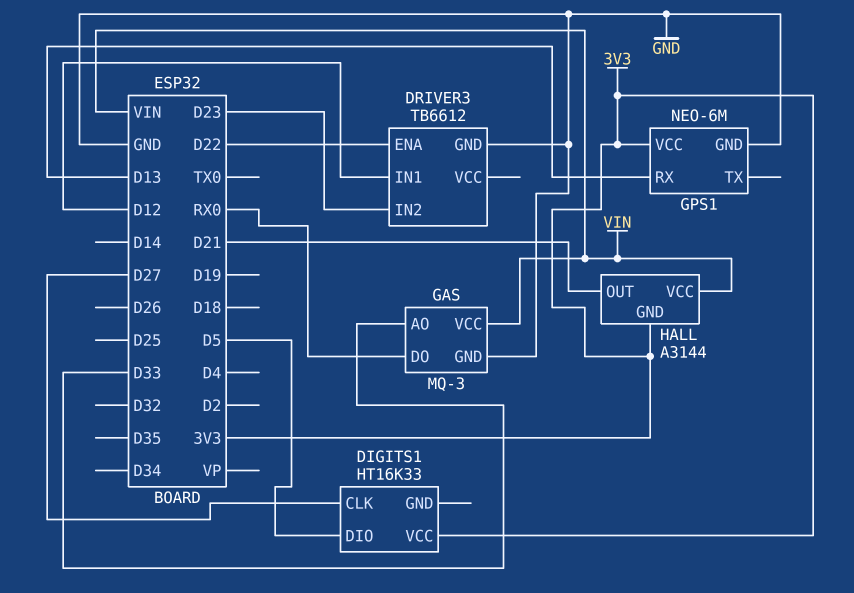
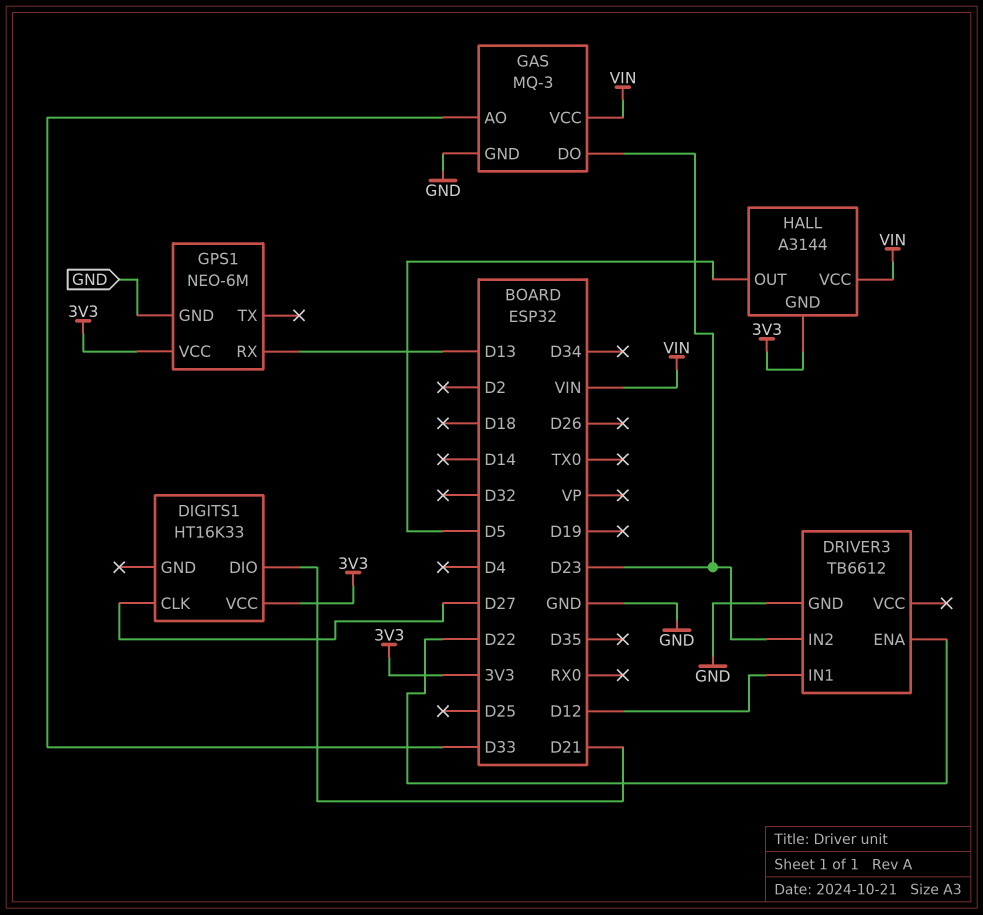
DIGITS1 pin DIO: D5 -> D21
GAS pin DO: RX0 -> D23
HALL pin OUT: D21 -> D5

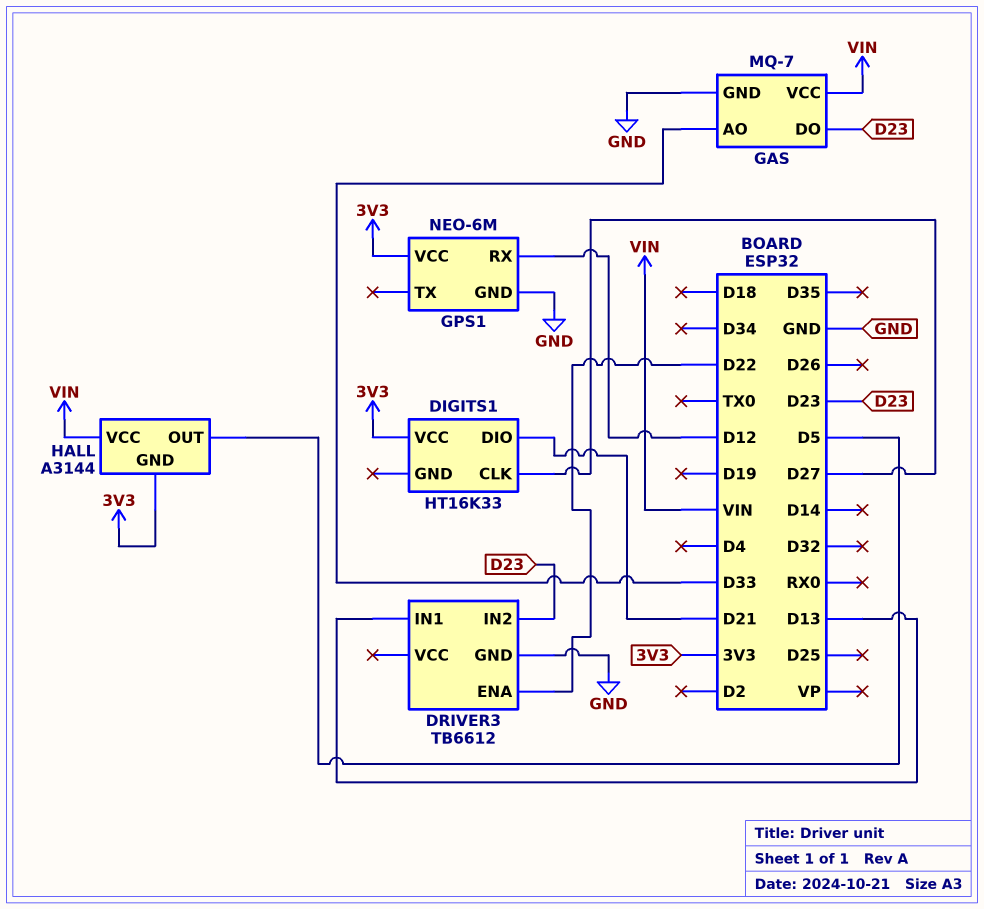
DRIVER3 pin IN1: D12 -> D13
GAS: MQ-3 -> MQ-7
GPS1 pin RX: D13 -> D12

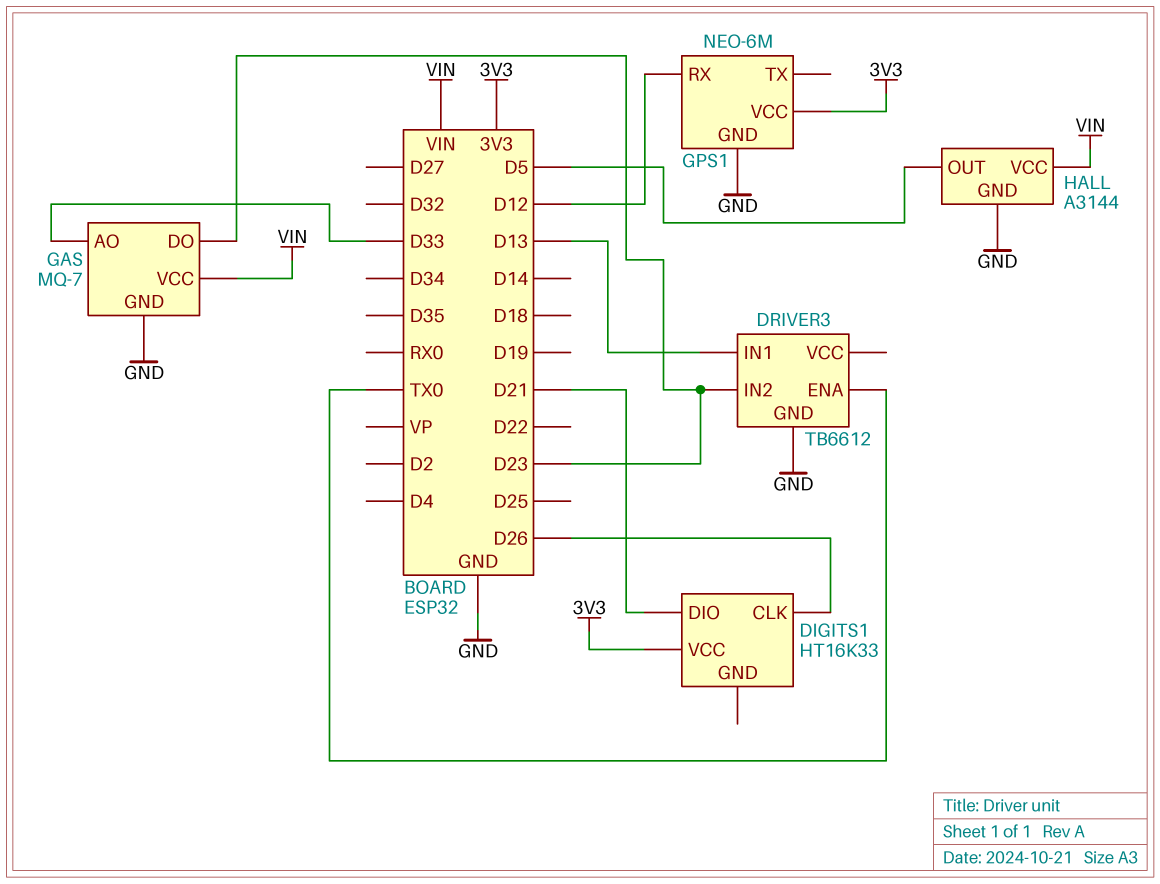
DIGITS1 pin CLK: D27 -> D26
DRIVER3 pin ENA: D22 -> TX0
HALL pin GND: 3V3 -> GND

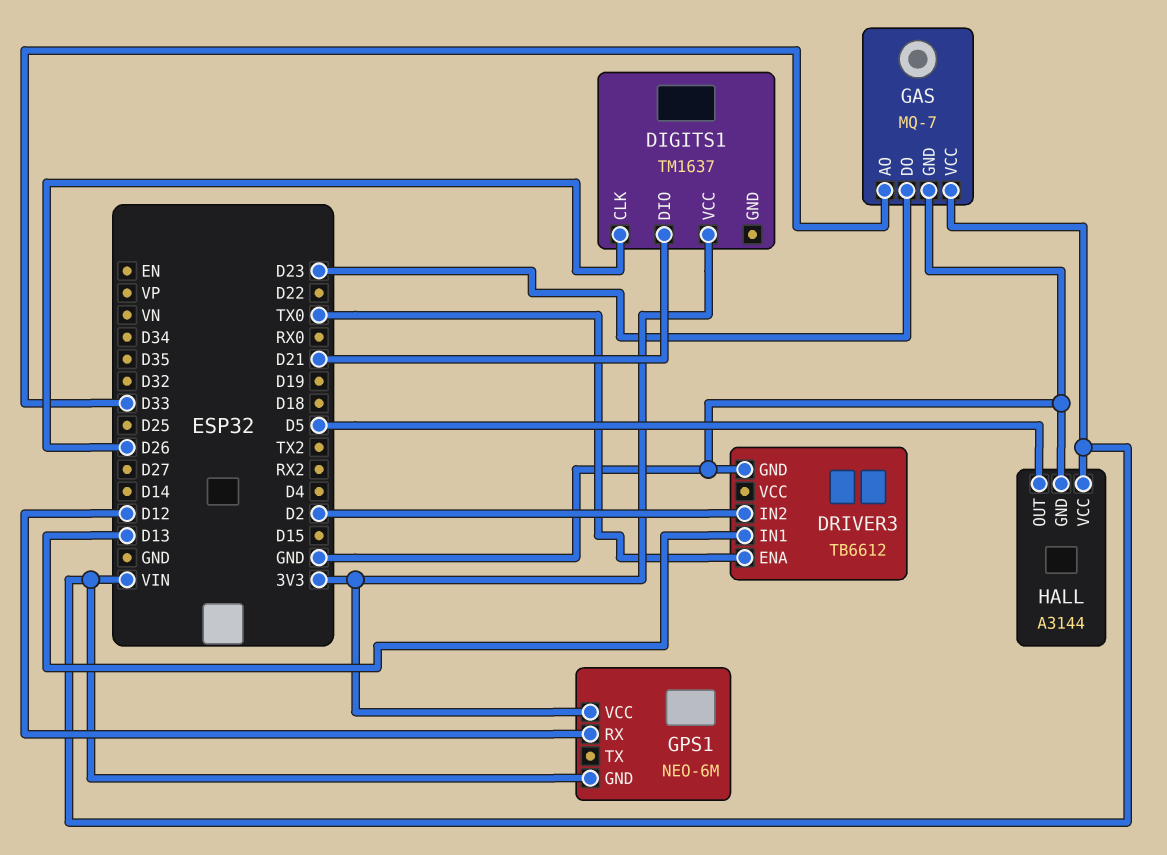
DIGITS1: HT16K33 -> TM1637
DRIVER3 pin IN2: D23 -> D2
GPS1 pin GND: GND -> VIN

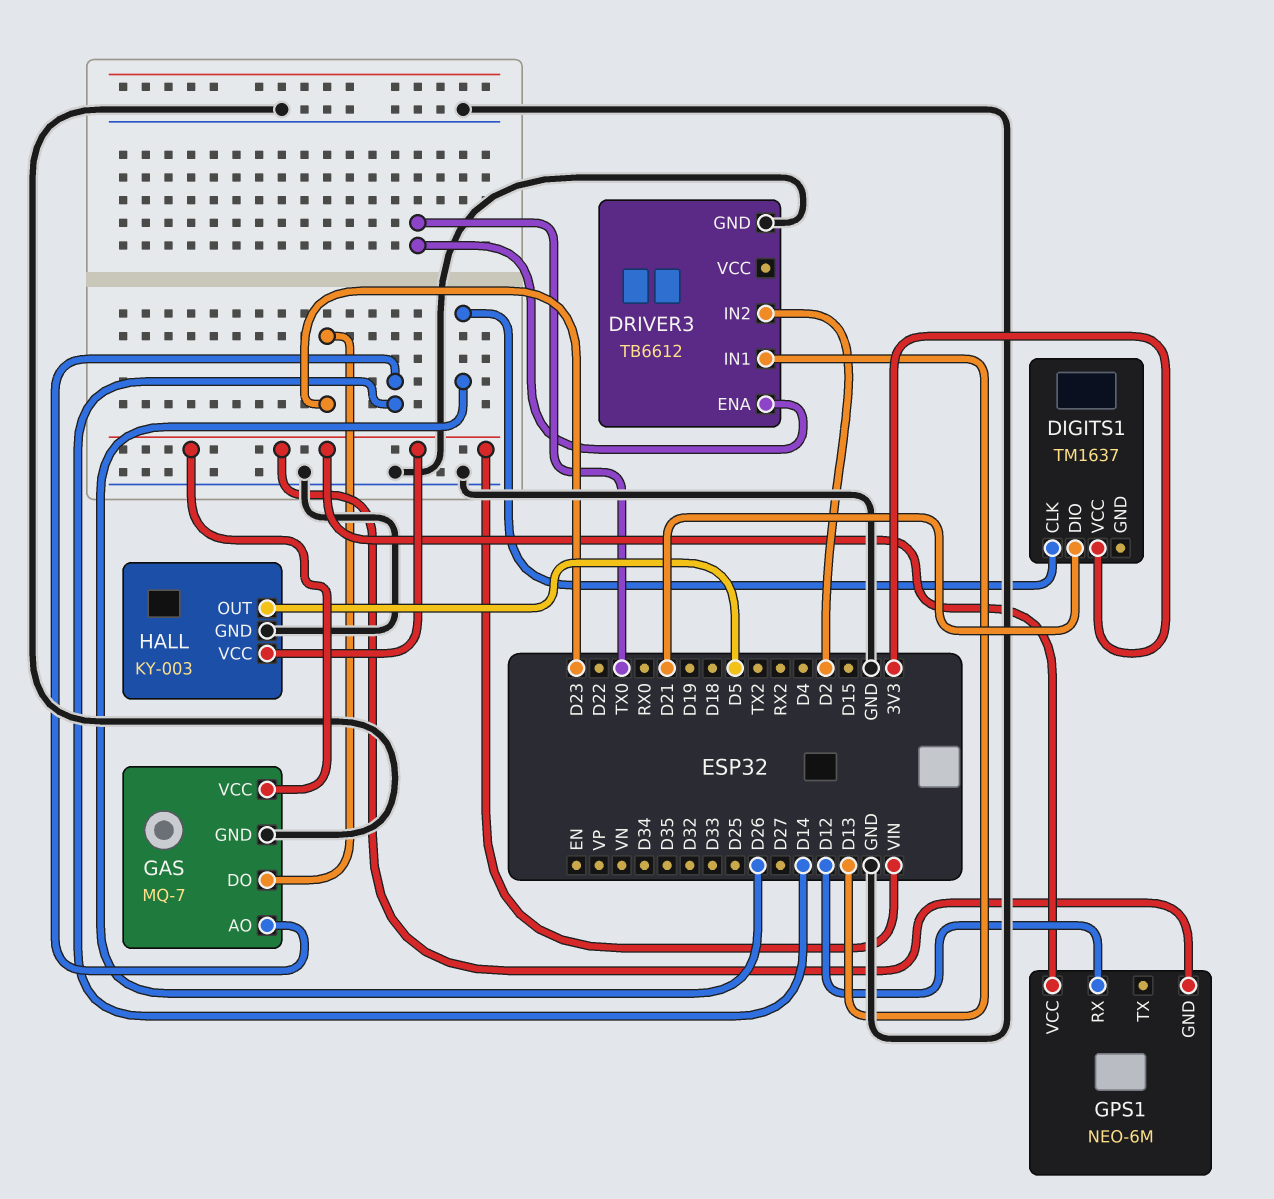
GAS pin AO: D33 -> D14
GPS1 pin VCC: 3V3 -> VIN
HALL: A3144 -> KY-003

